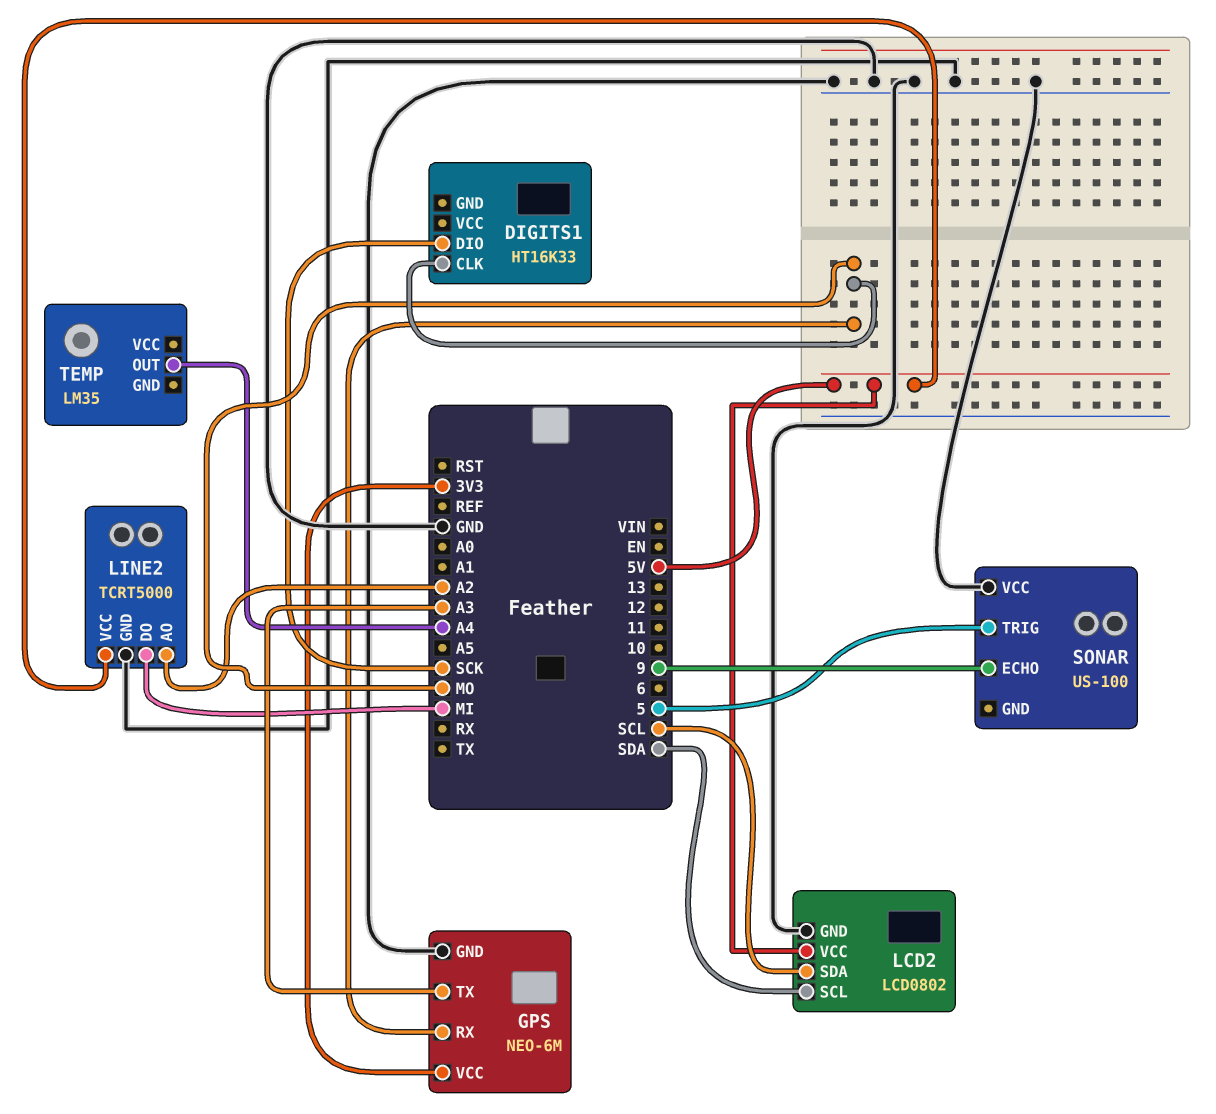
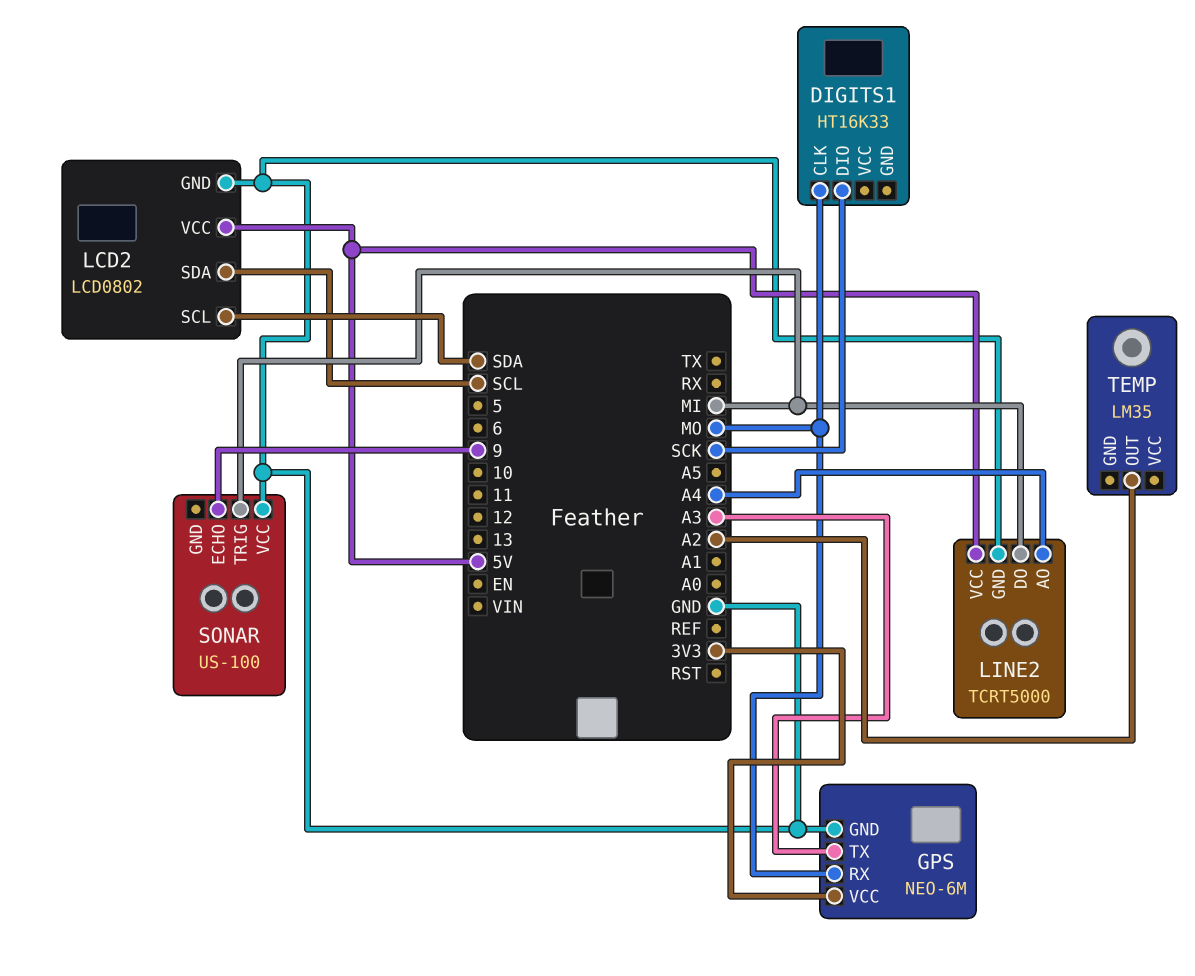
LINE2 pin AO: A2 -> A4
SONAR pin TRIG: 5 -> MI
TEMP pin OUT: A4 -> A2

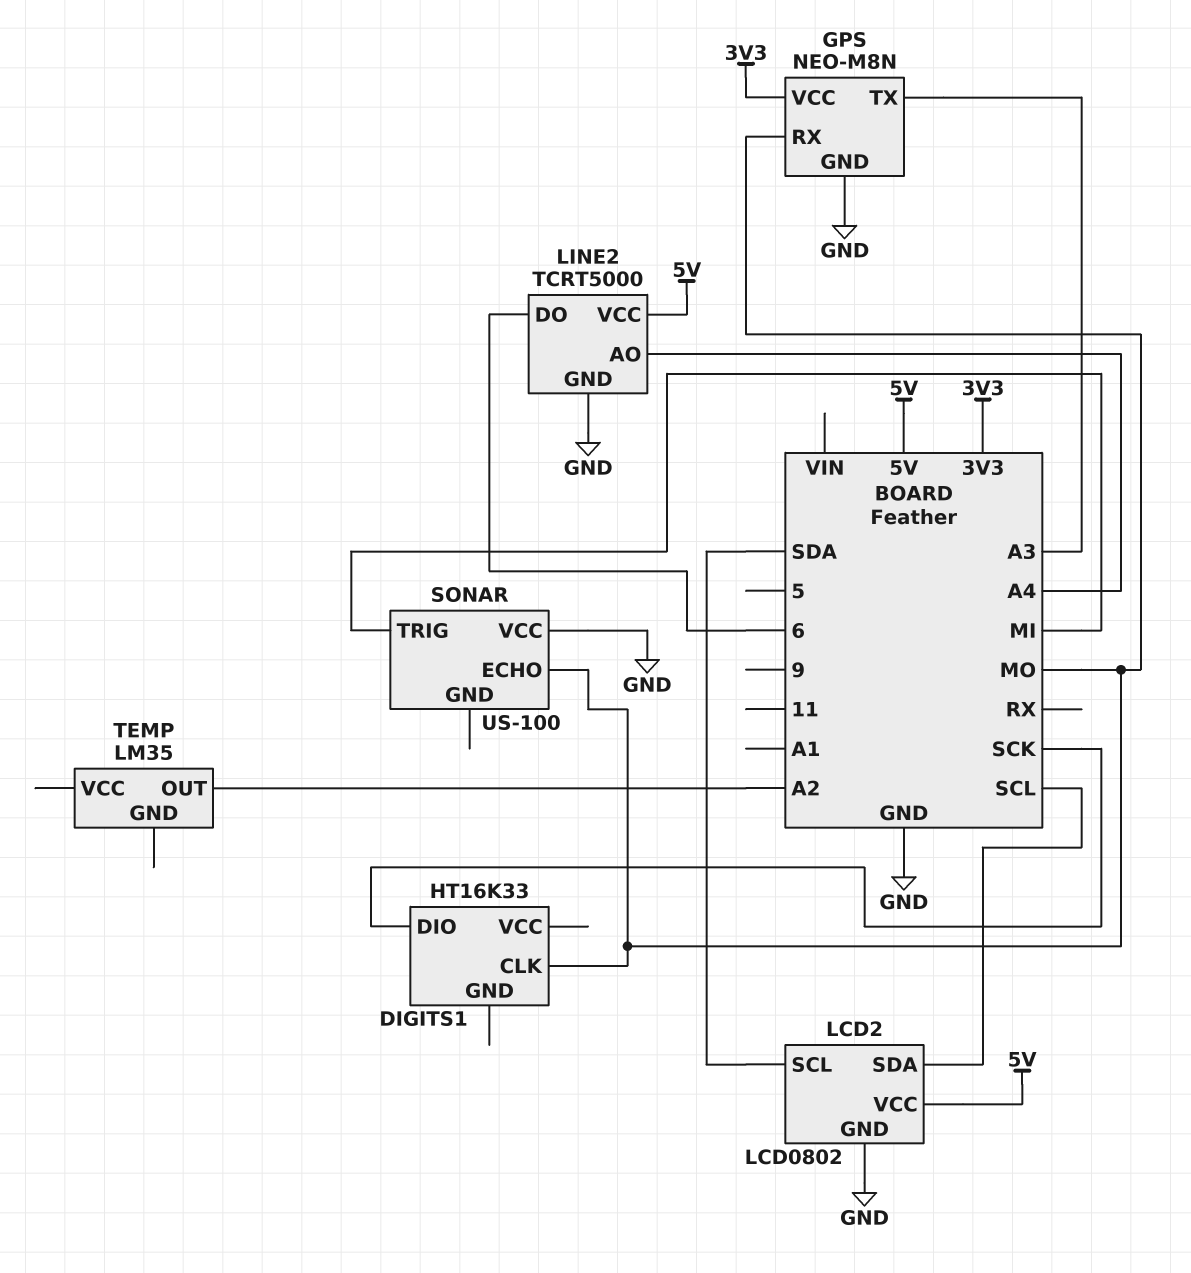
GPS: NEO-6M -> NEO-M8N
LINE2 pin DO: MI -> 6
SONAR pin ECHO: 9 -> MO

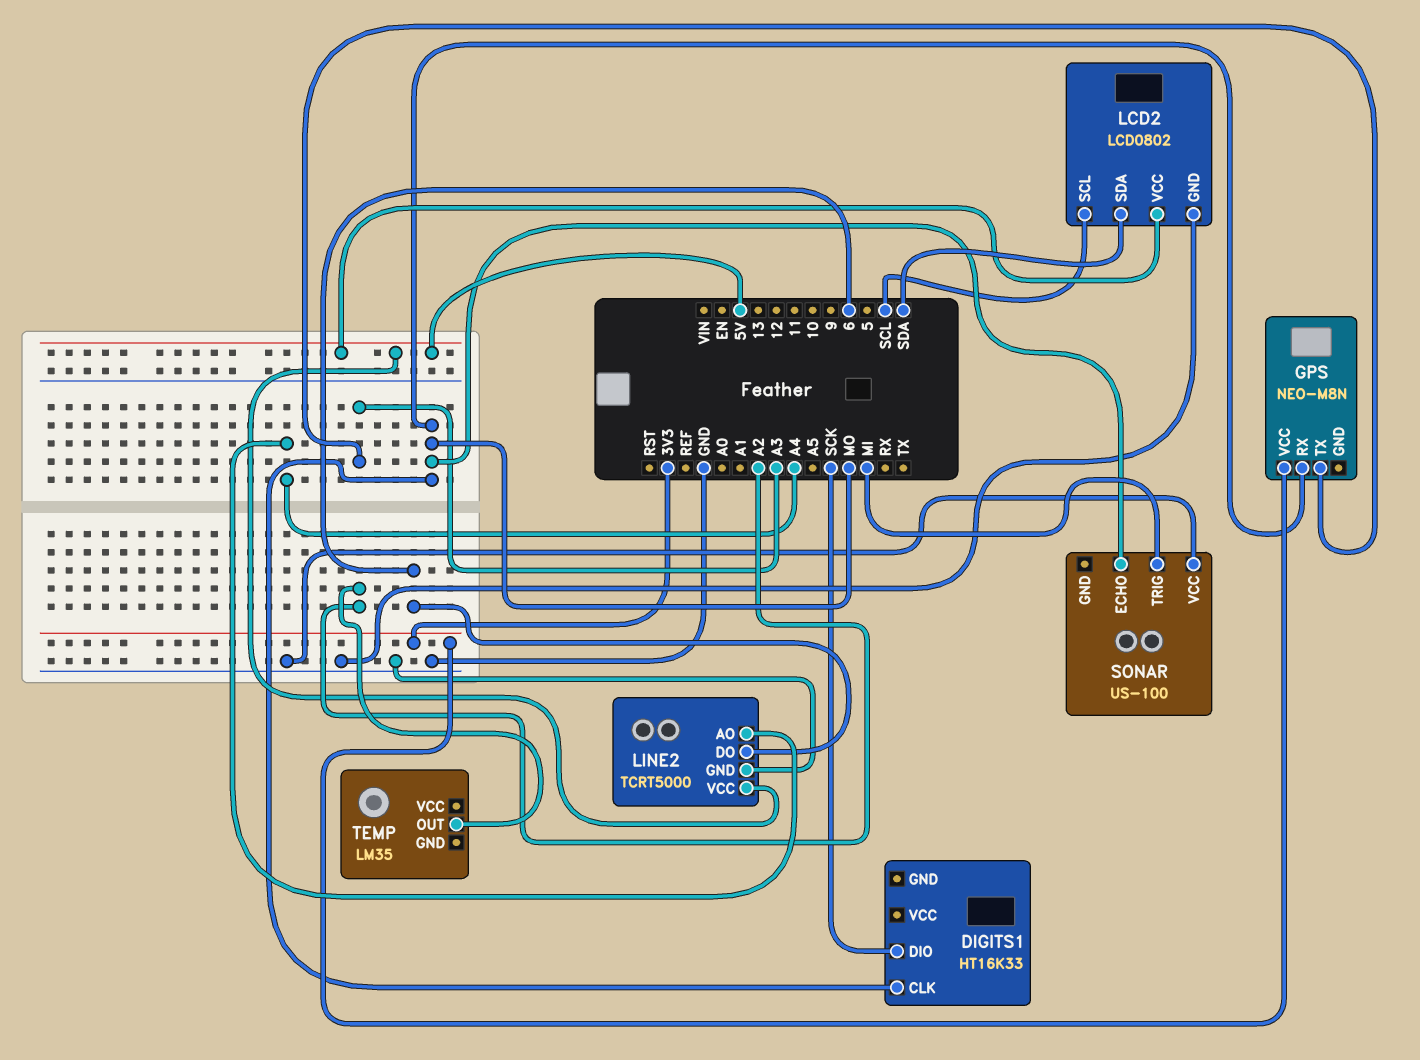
GPS pin GND: GND -> none
LCD2 pin SCL: SDA -> SCL
LCD2 pin SDA: SCL -> SDA

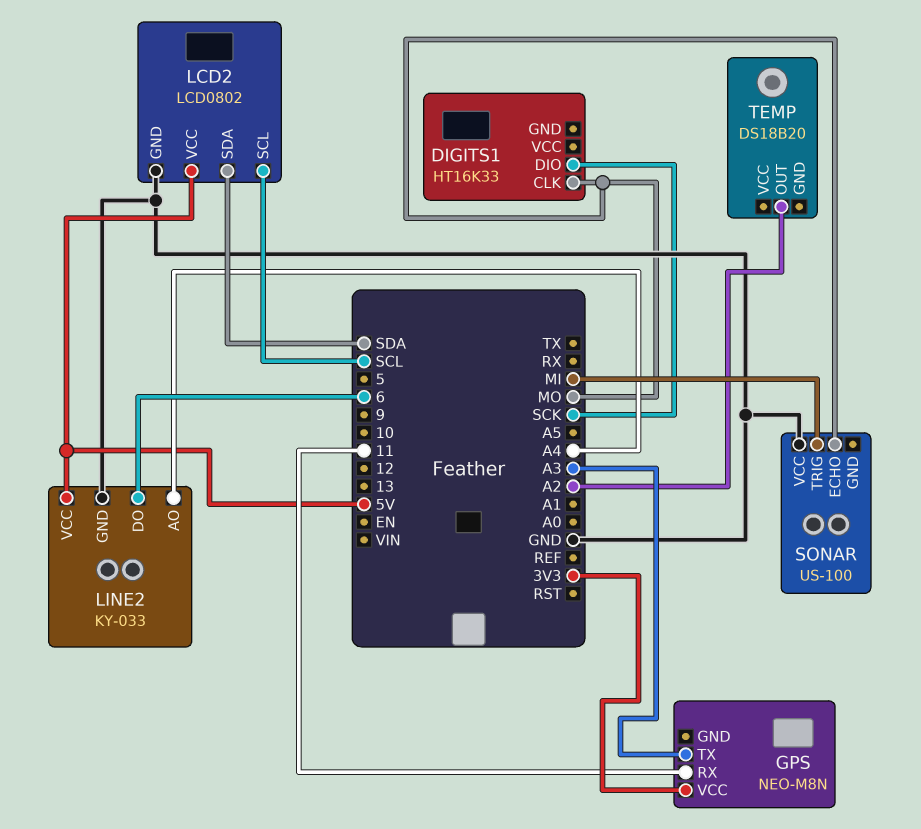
GPS pin RX: MO -> 11
LINE2: TCRT5000 -> KY-033
TEMP: LM35 -> DS18B20

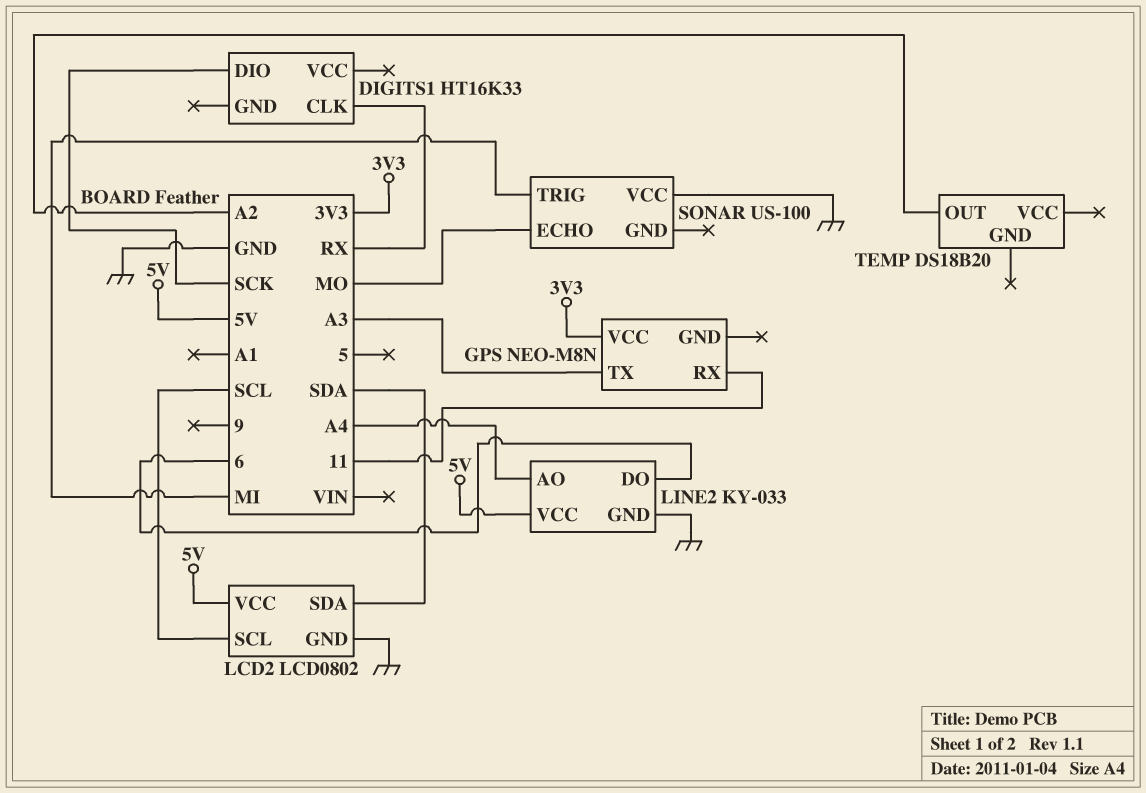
DIGITS1 pin CLK: MO -> RX

